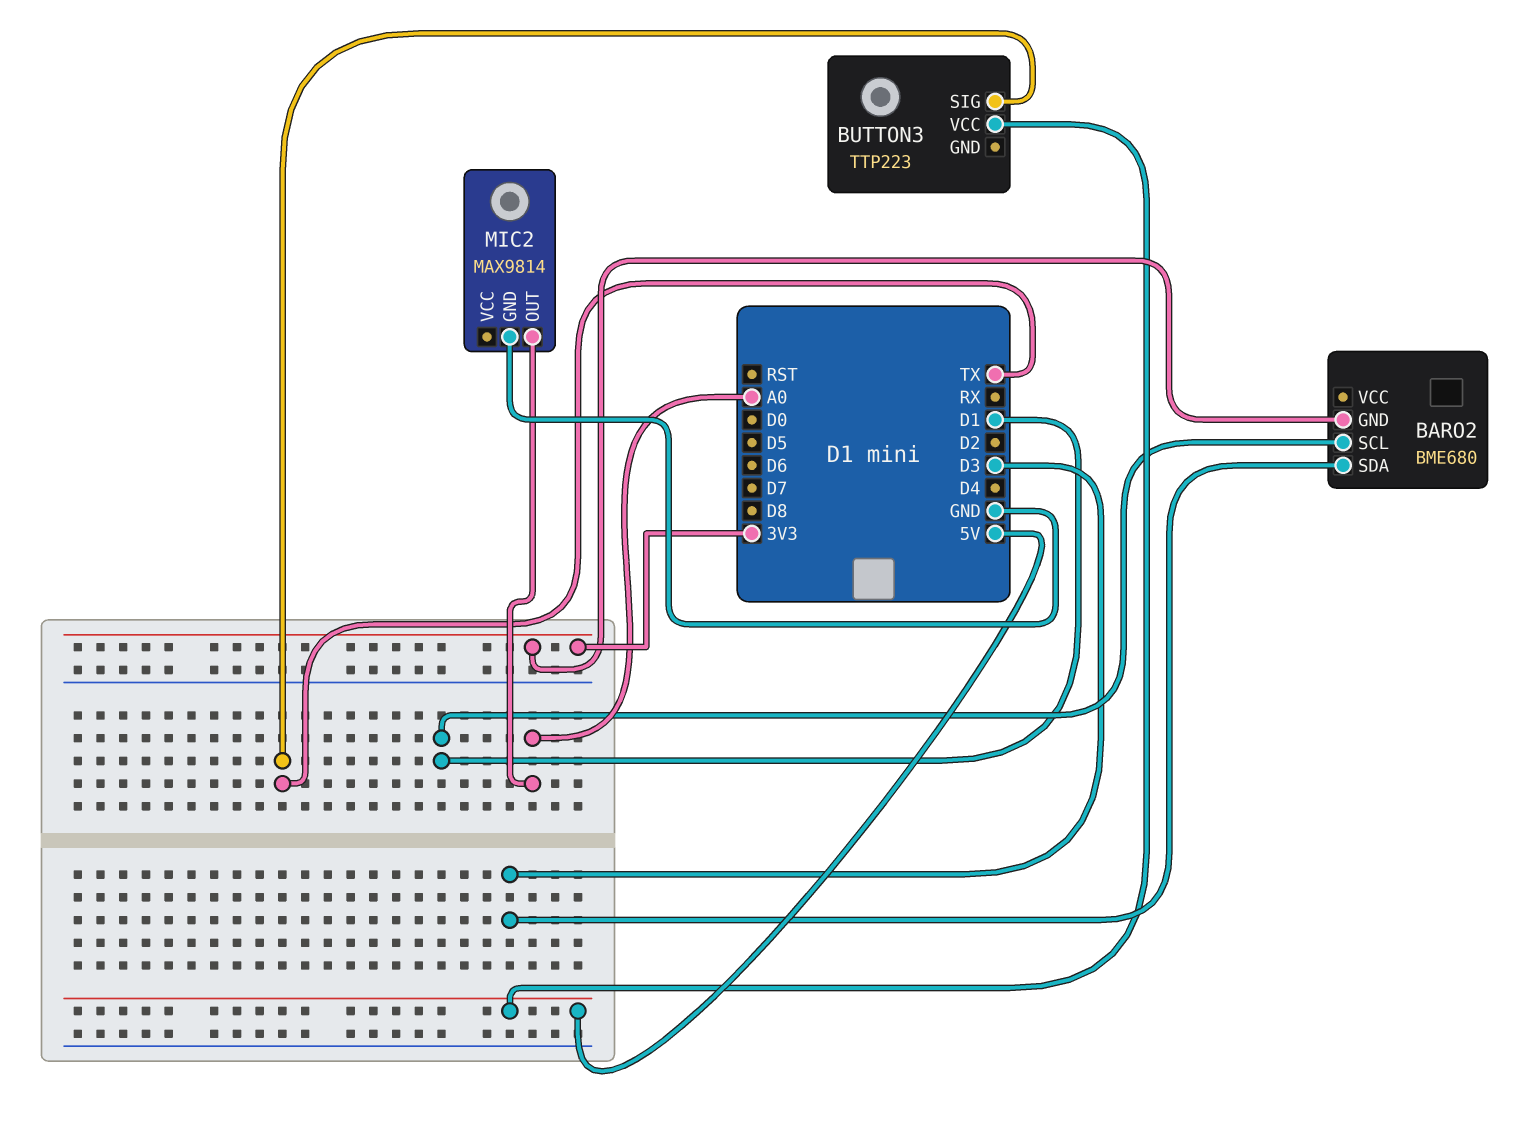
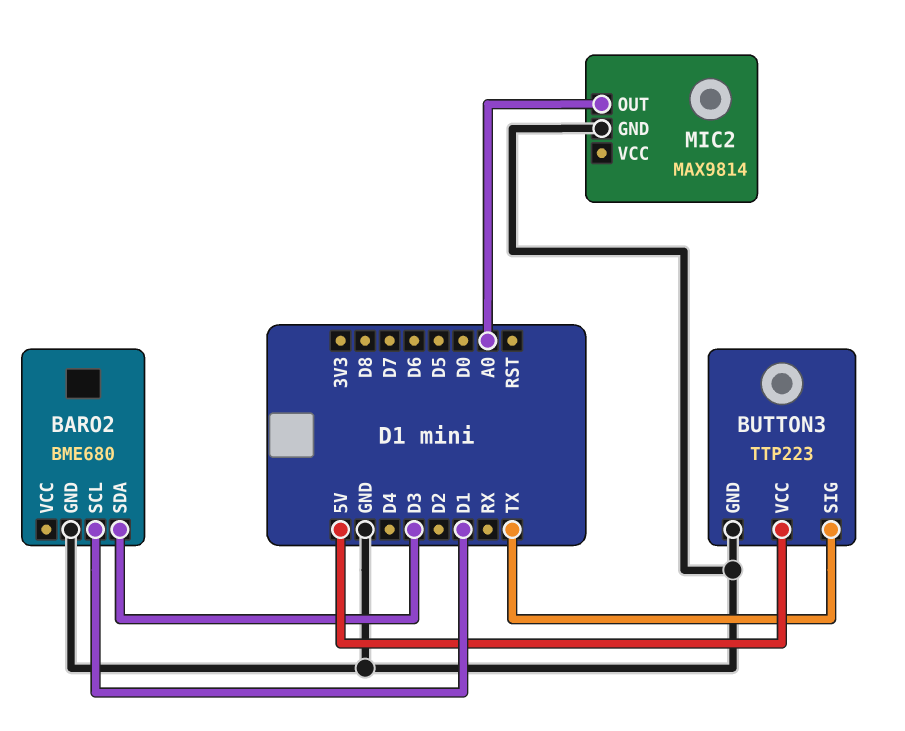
BARO2 pin GND: 3V3 -> GND
BUTTON3 pin GND: none -> GND

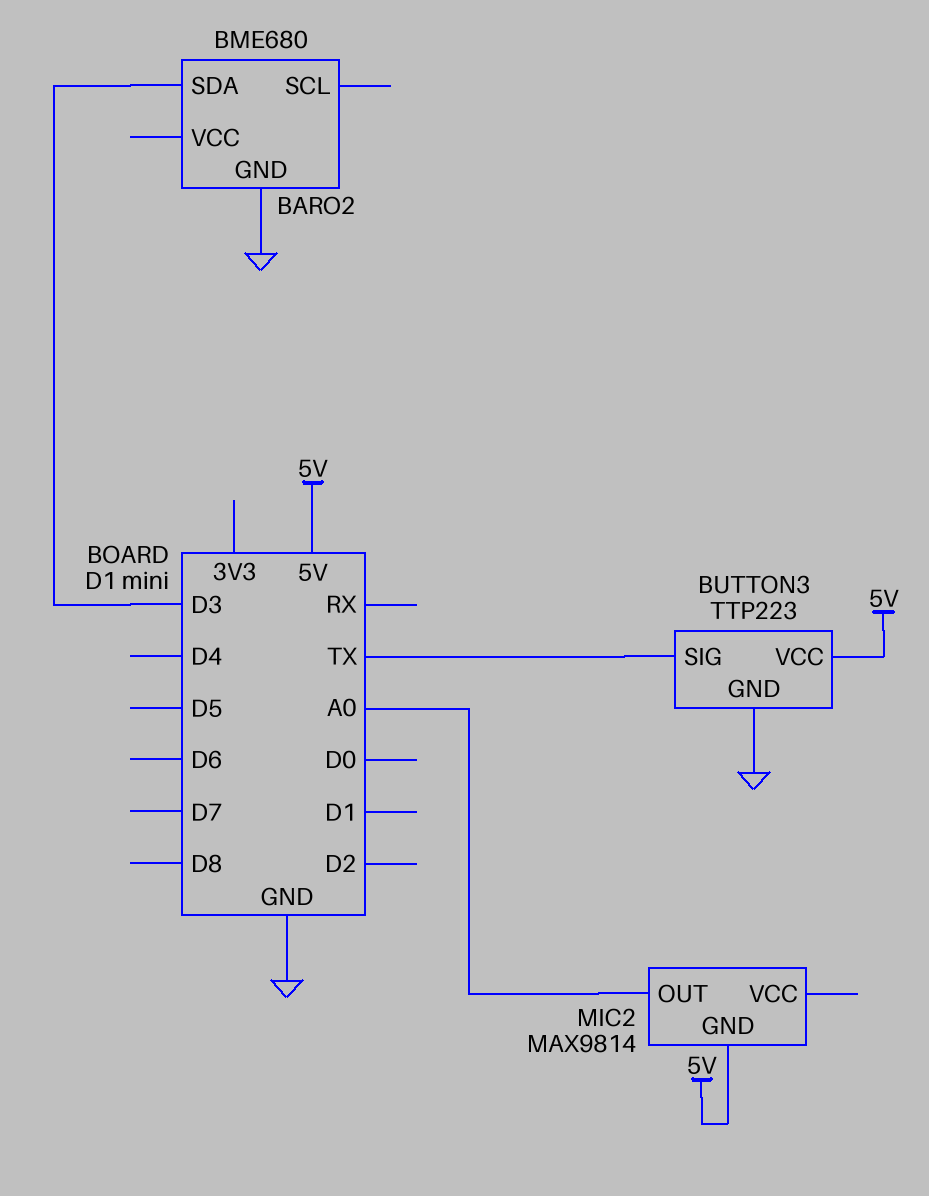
BARO2 pin SCL: D1 -> none
MIC2 pin GND: GND -> 5V

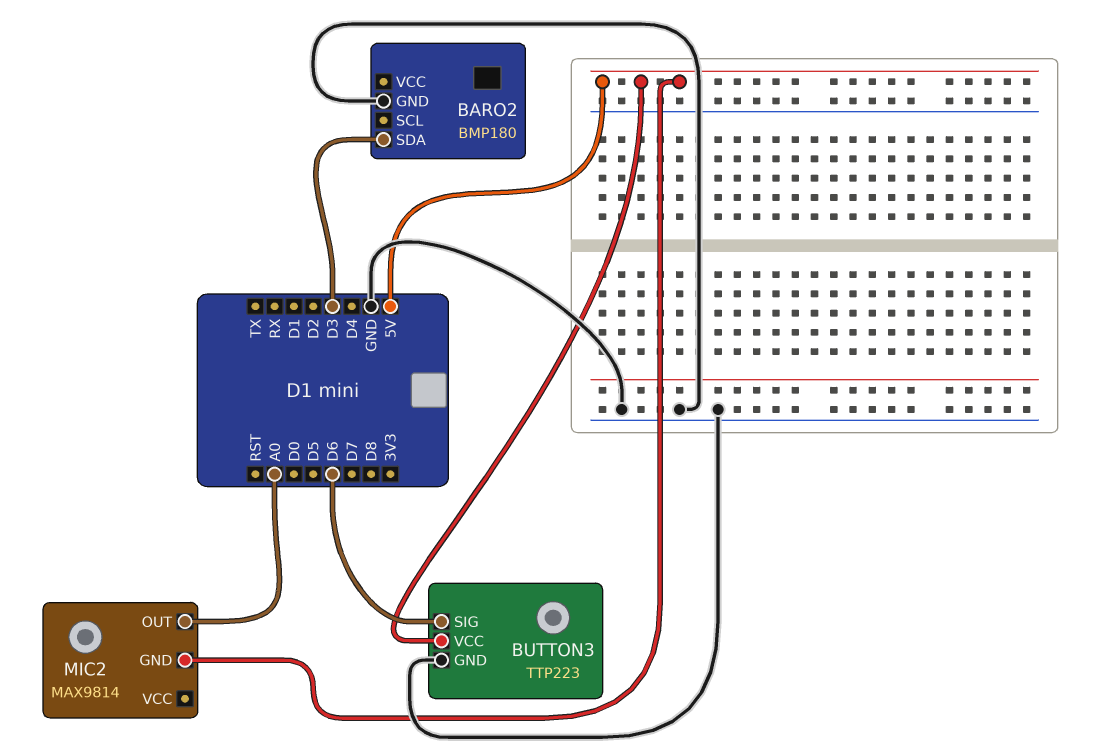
BARO2: BME680 -> BMP180
BUTTON3 pin SIG: TX -> D6

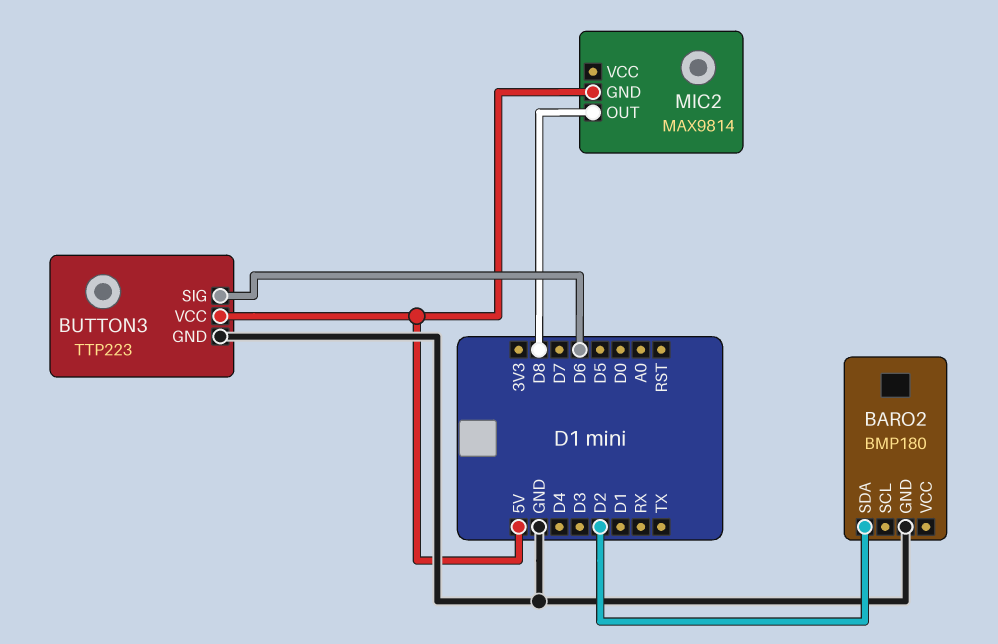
BARO2 pin SDA: D3 -> D2
MIC2 pin OUT: A0 -> D8

